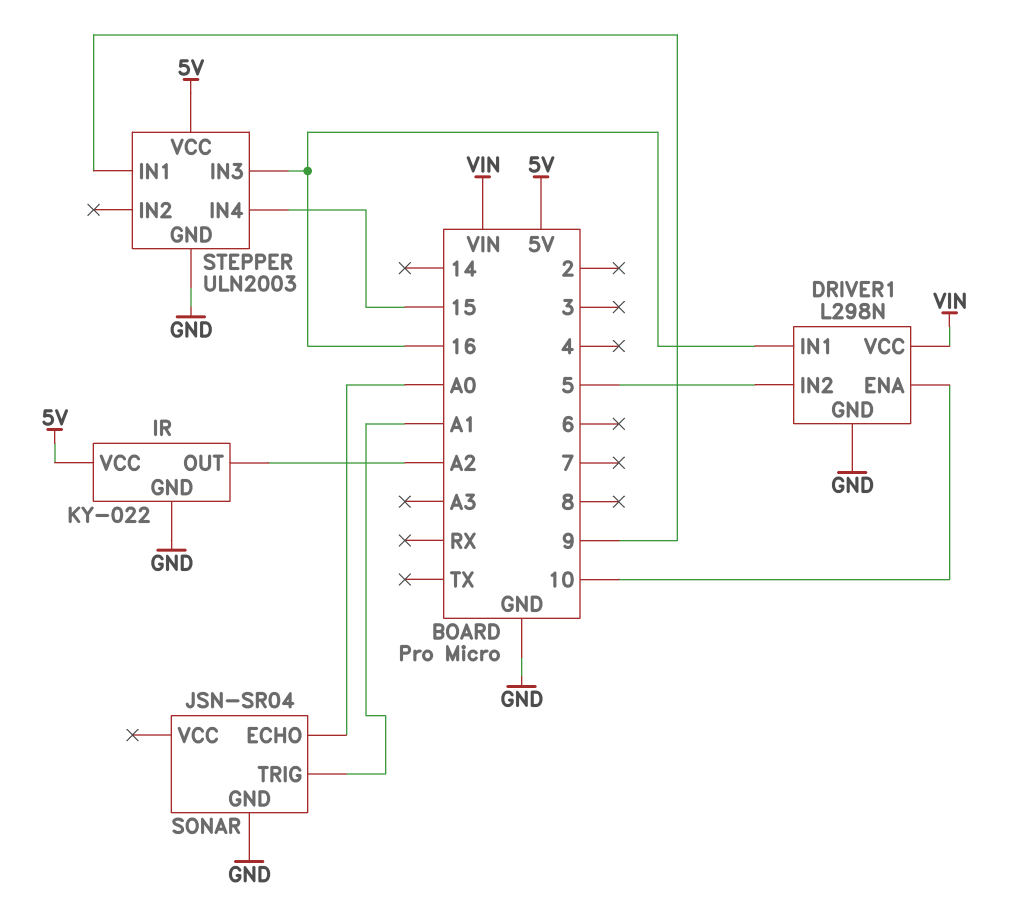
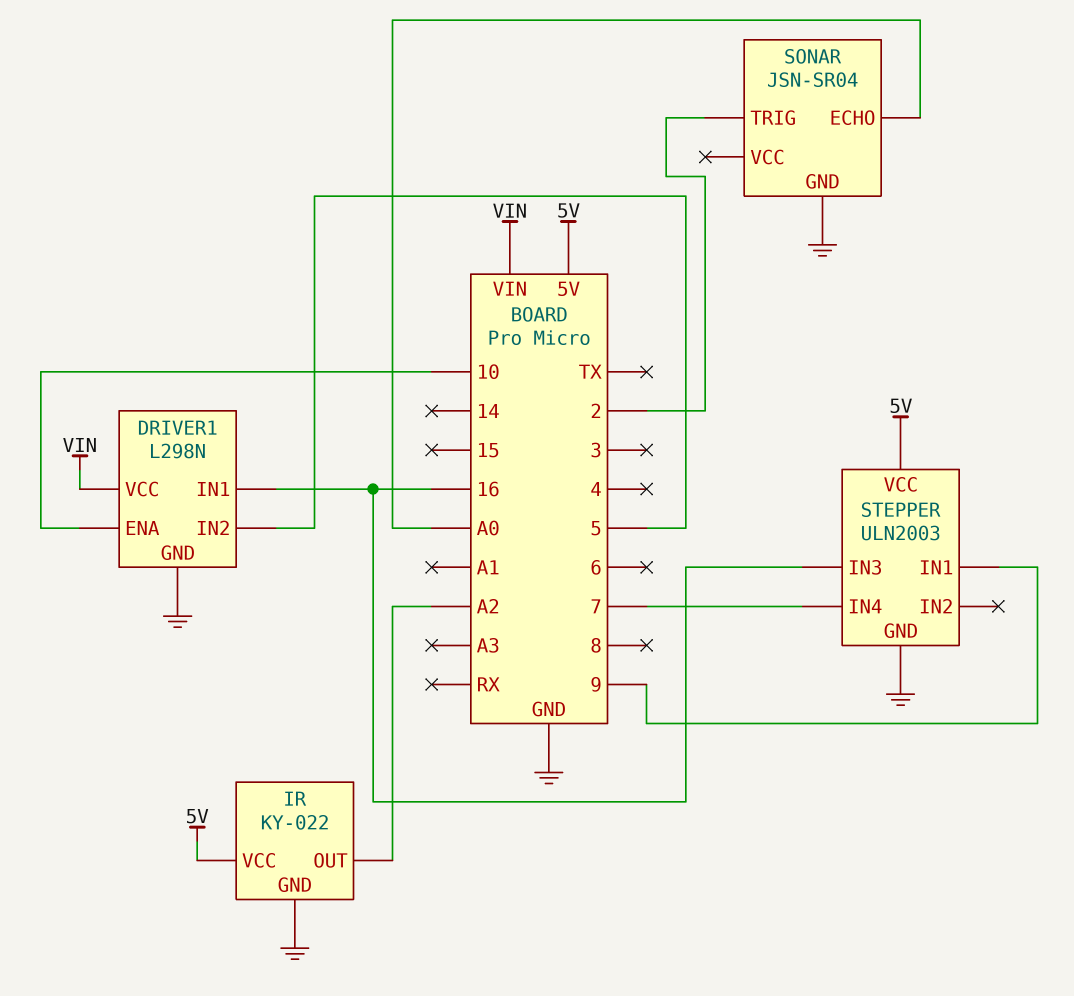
SONAR pin TRIG: A1 -> 2
STEPPER pin IN4: 15 -> 7

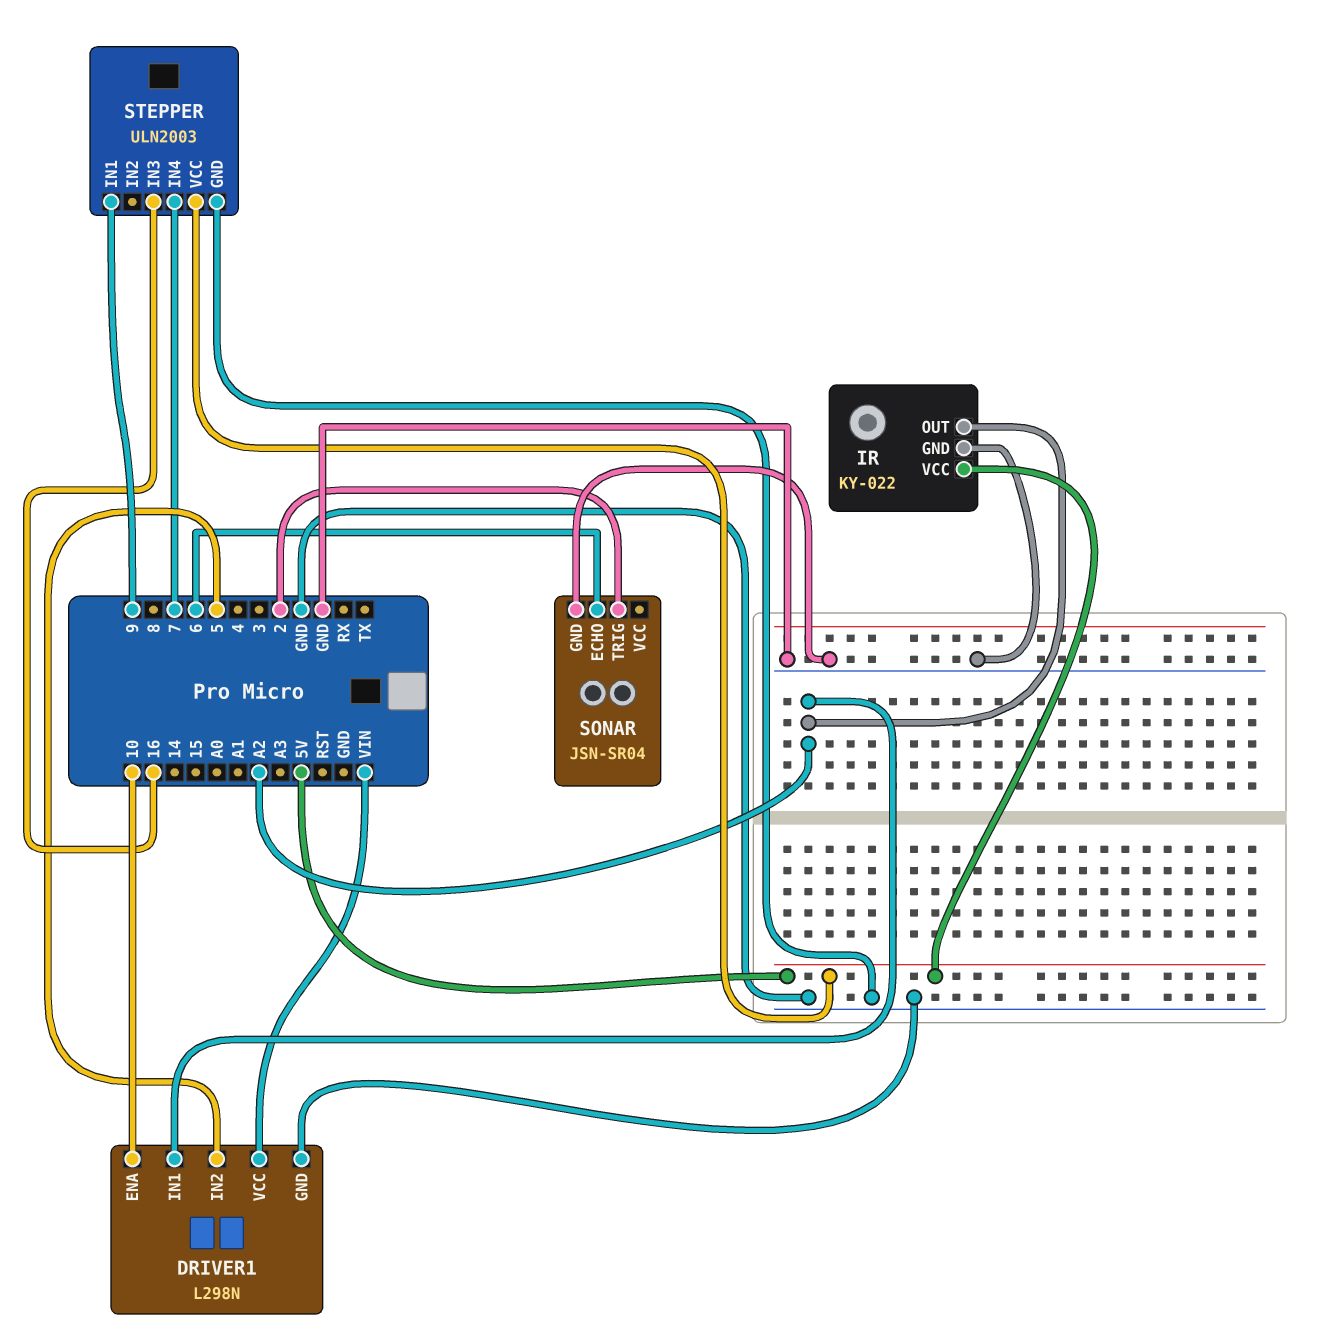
DRIVER1 pin IN1: 16 -> A2
SONAR pin ECHO: A0 -> 6

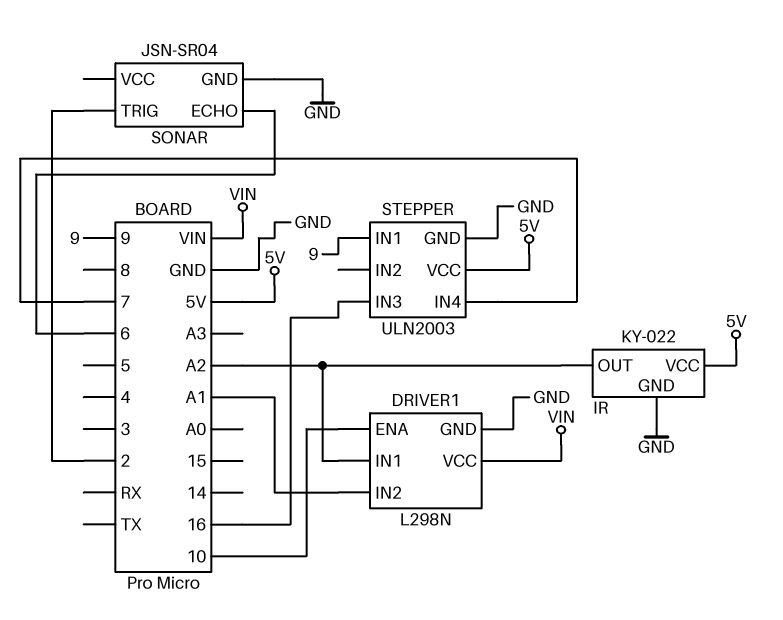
DRIVER1 pin IN2: 5 -> A1

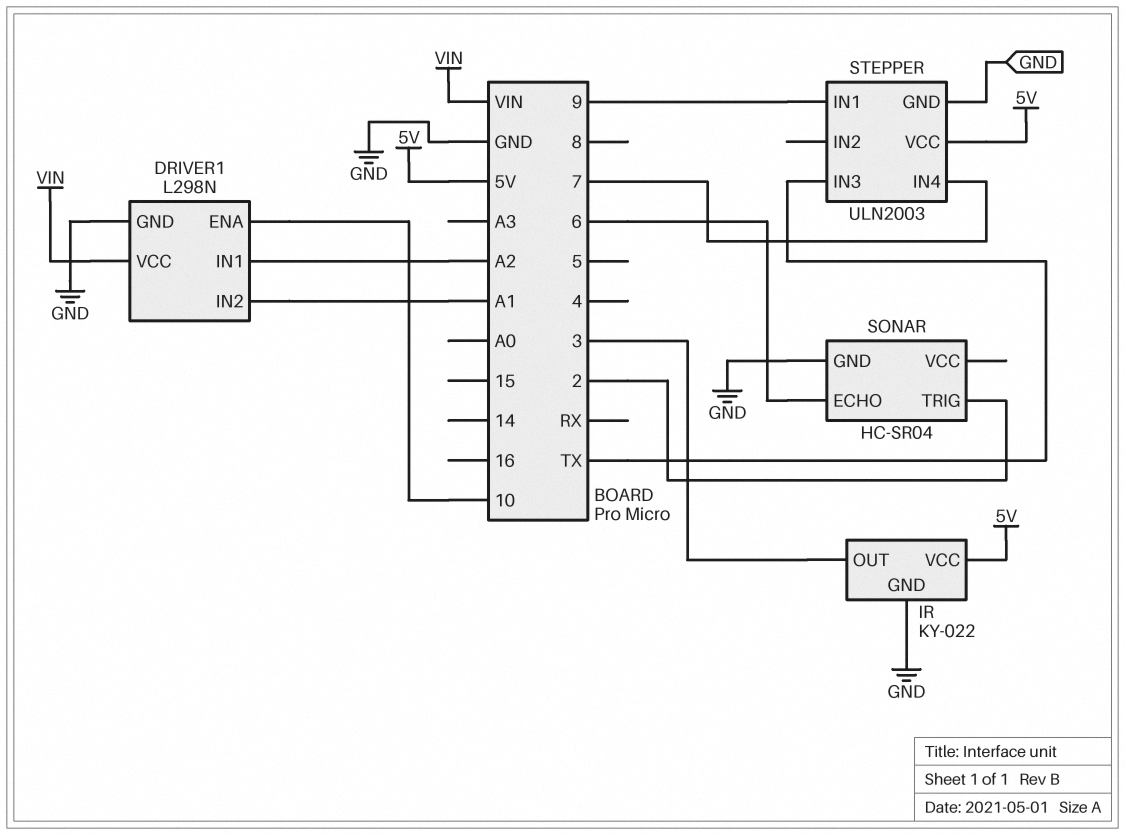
IR pin OUT: A2 -> 3
SONAR: JSN-SR04 -> HC-SR04
STEPPER pin IN3: 16 -> TX

